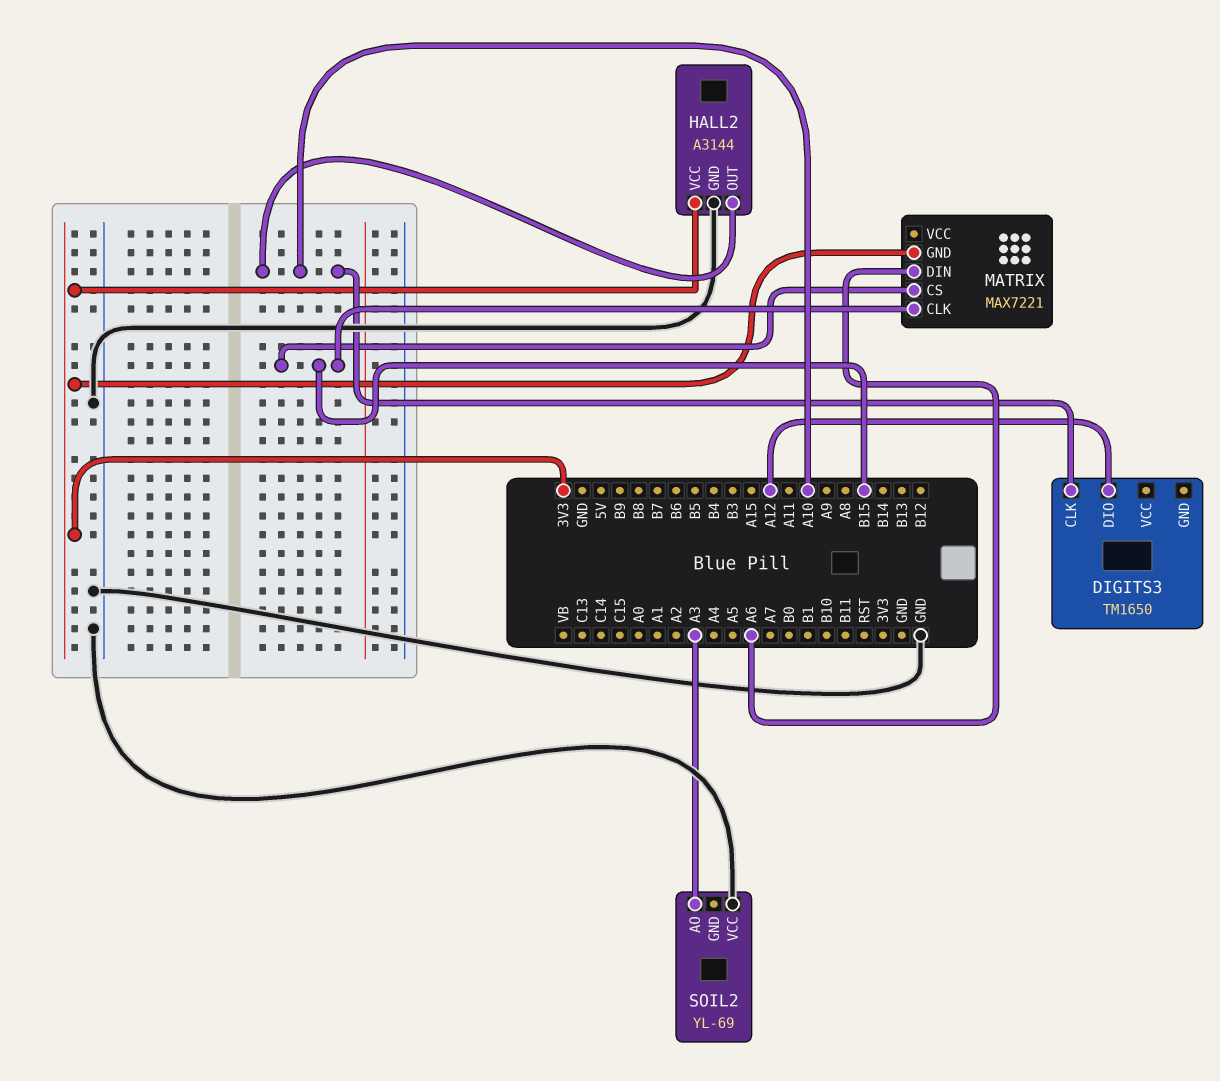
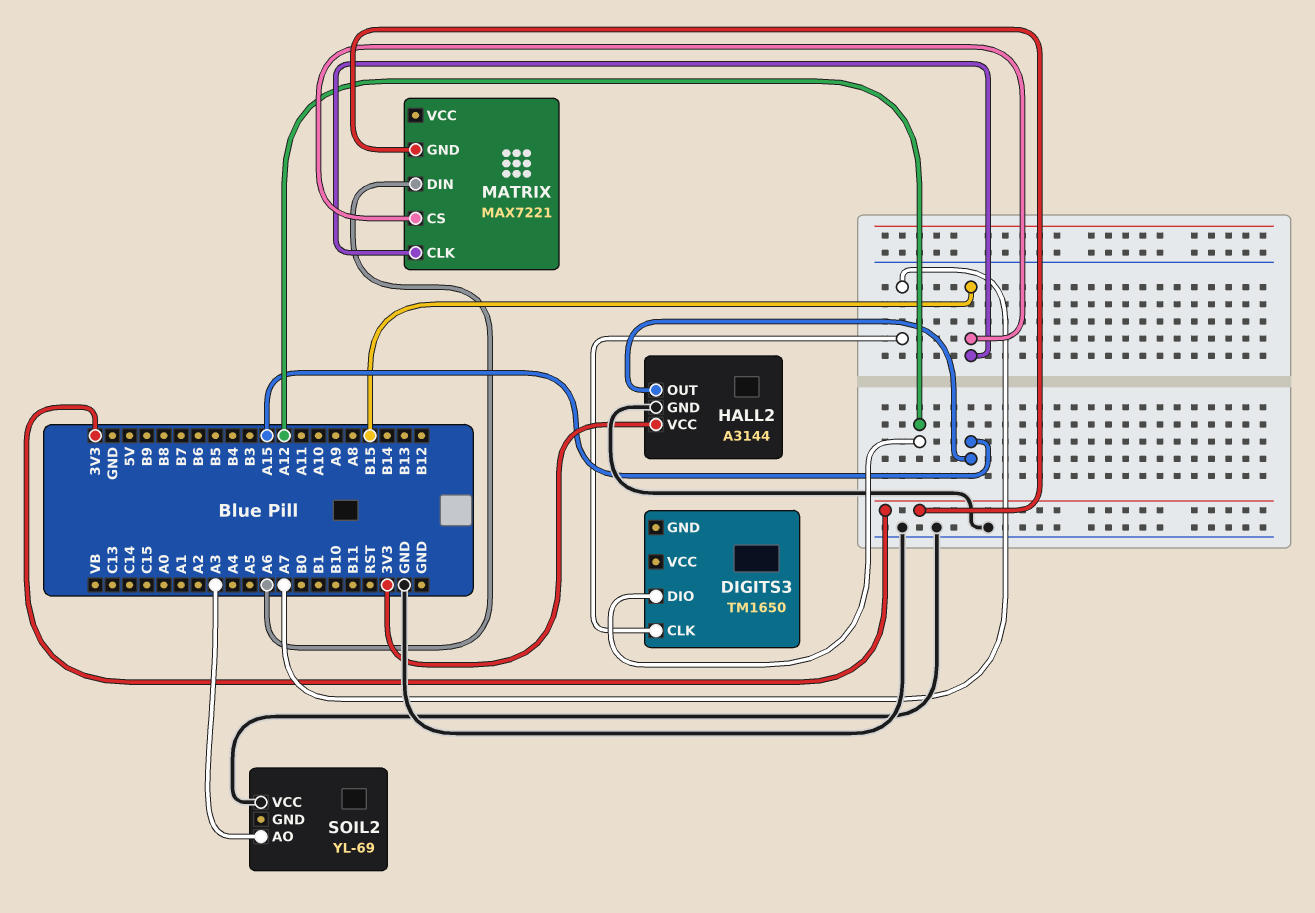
DIGITS3 pin CLK: A10 -> A7
HALL2 pin OUT: A10 -> A15

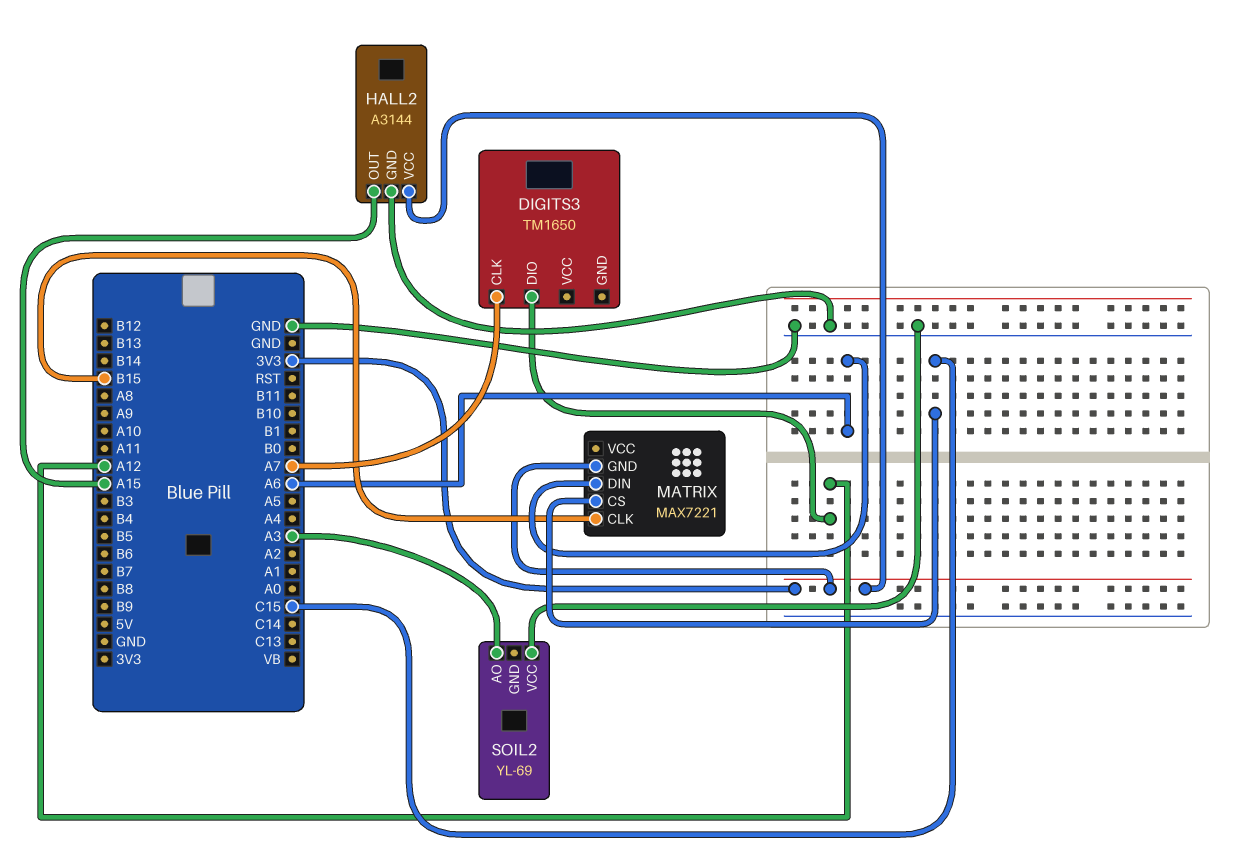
MATRIX pin CS: B15 -> C15

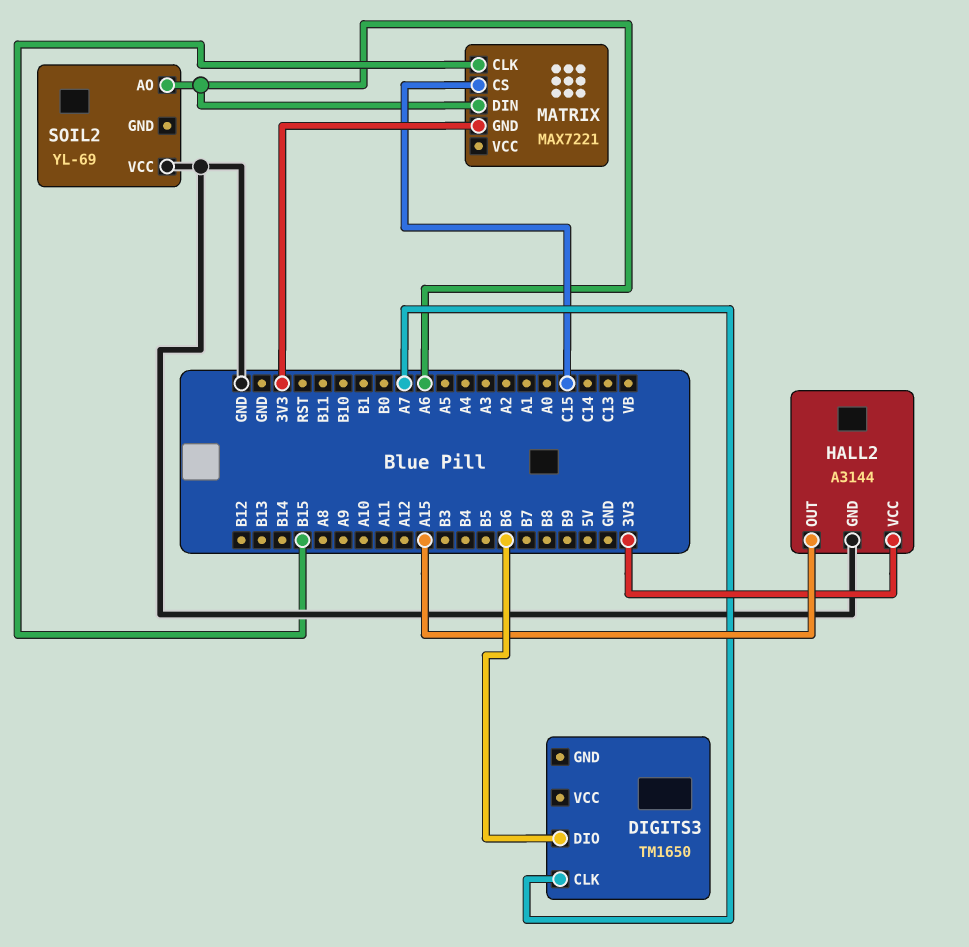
DIGITS3 pin DIO: A12 -> B6
SOIL2 pin AO: A3 -> A6

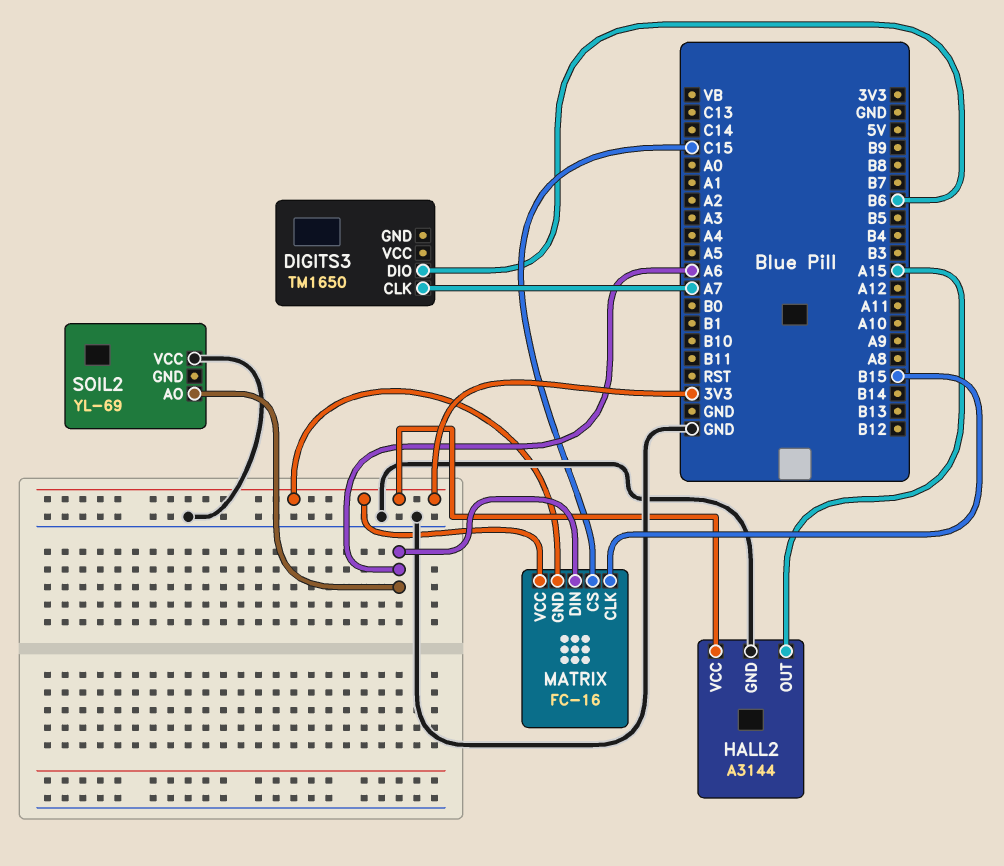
MATRIX: MAX7221 -> FC-16
MATRIX pin VCC: none -> 3V3

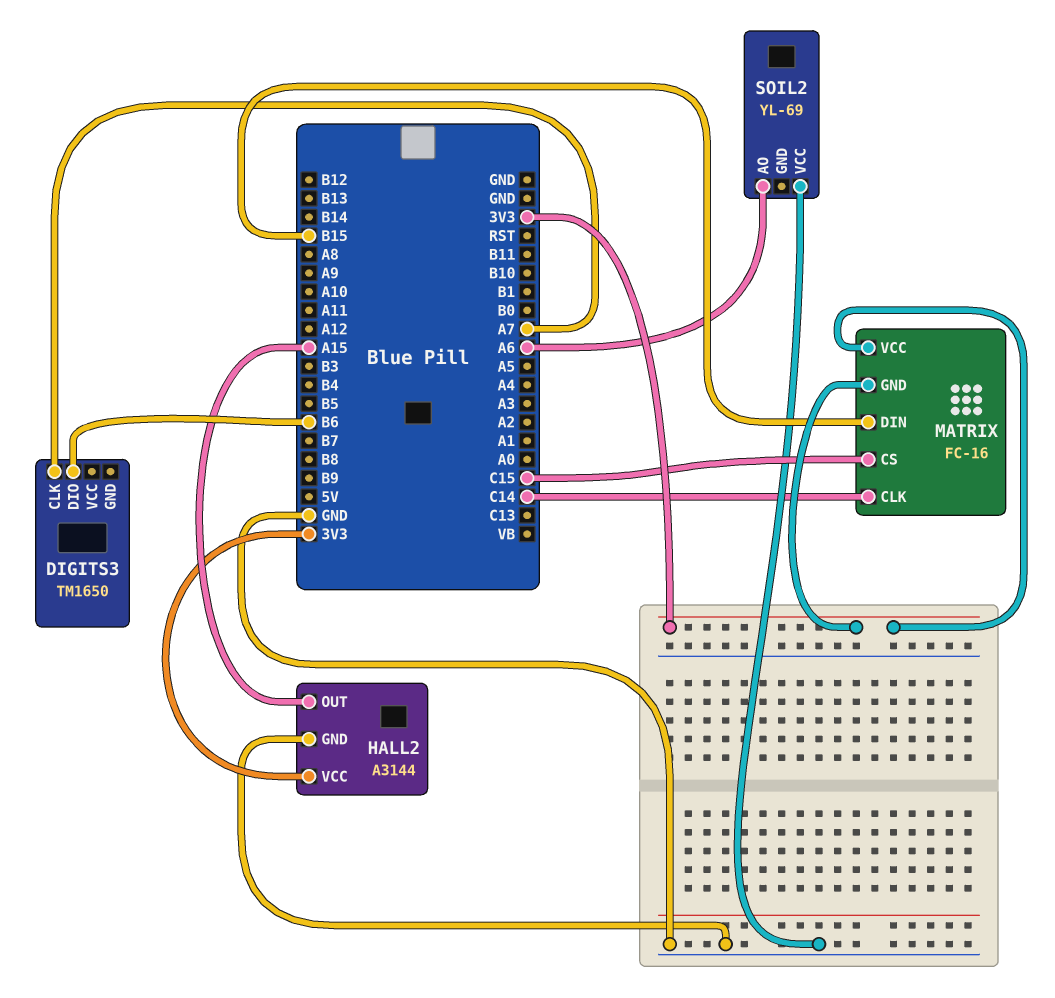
MATRIX pin CLK: B15 -> C14
MATRIX pin DIN: A6 -> B15

